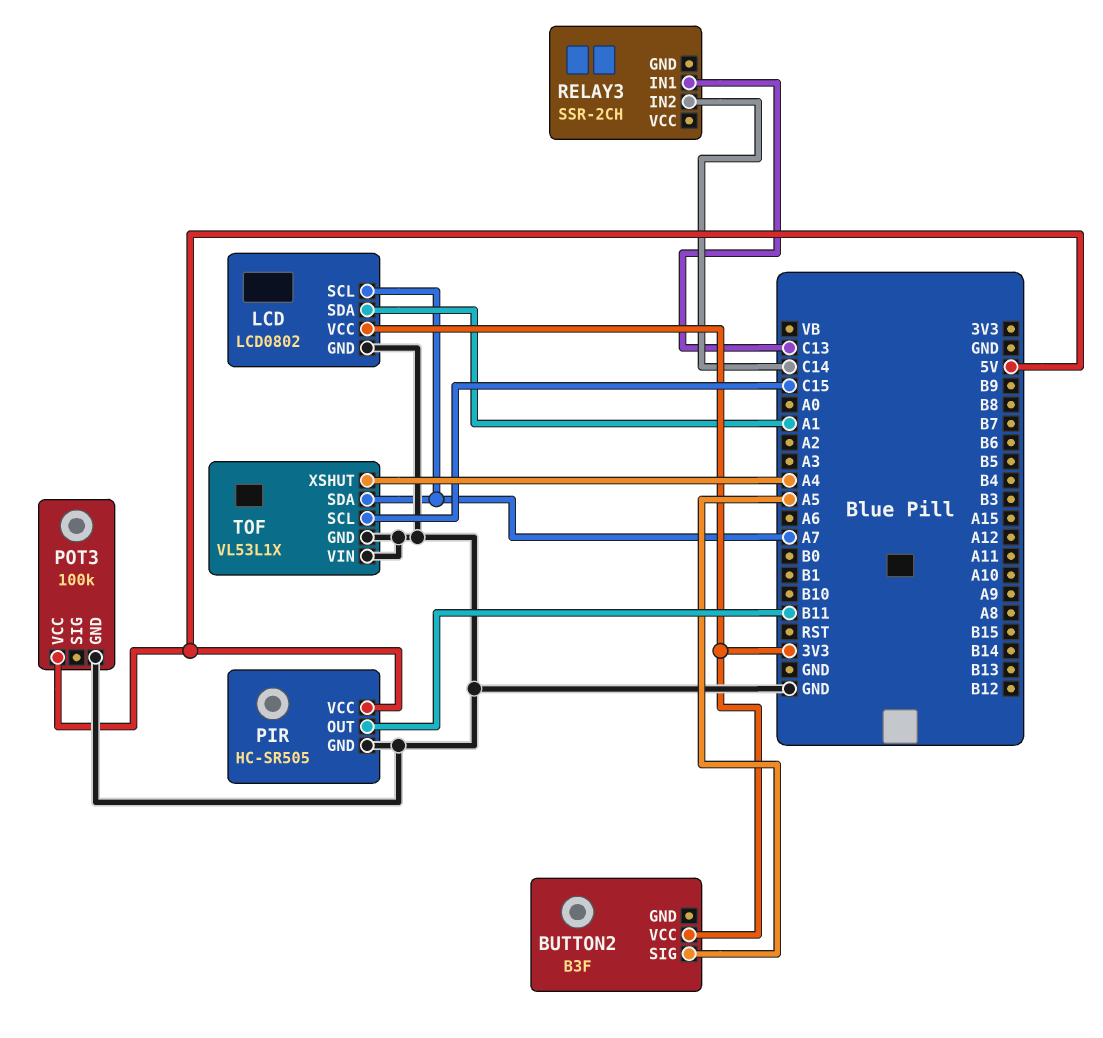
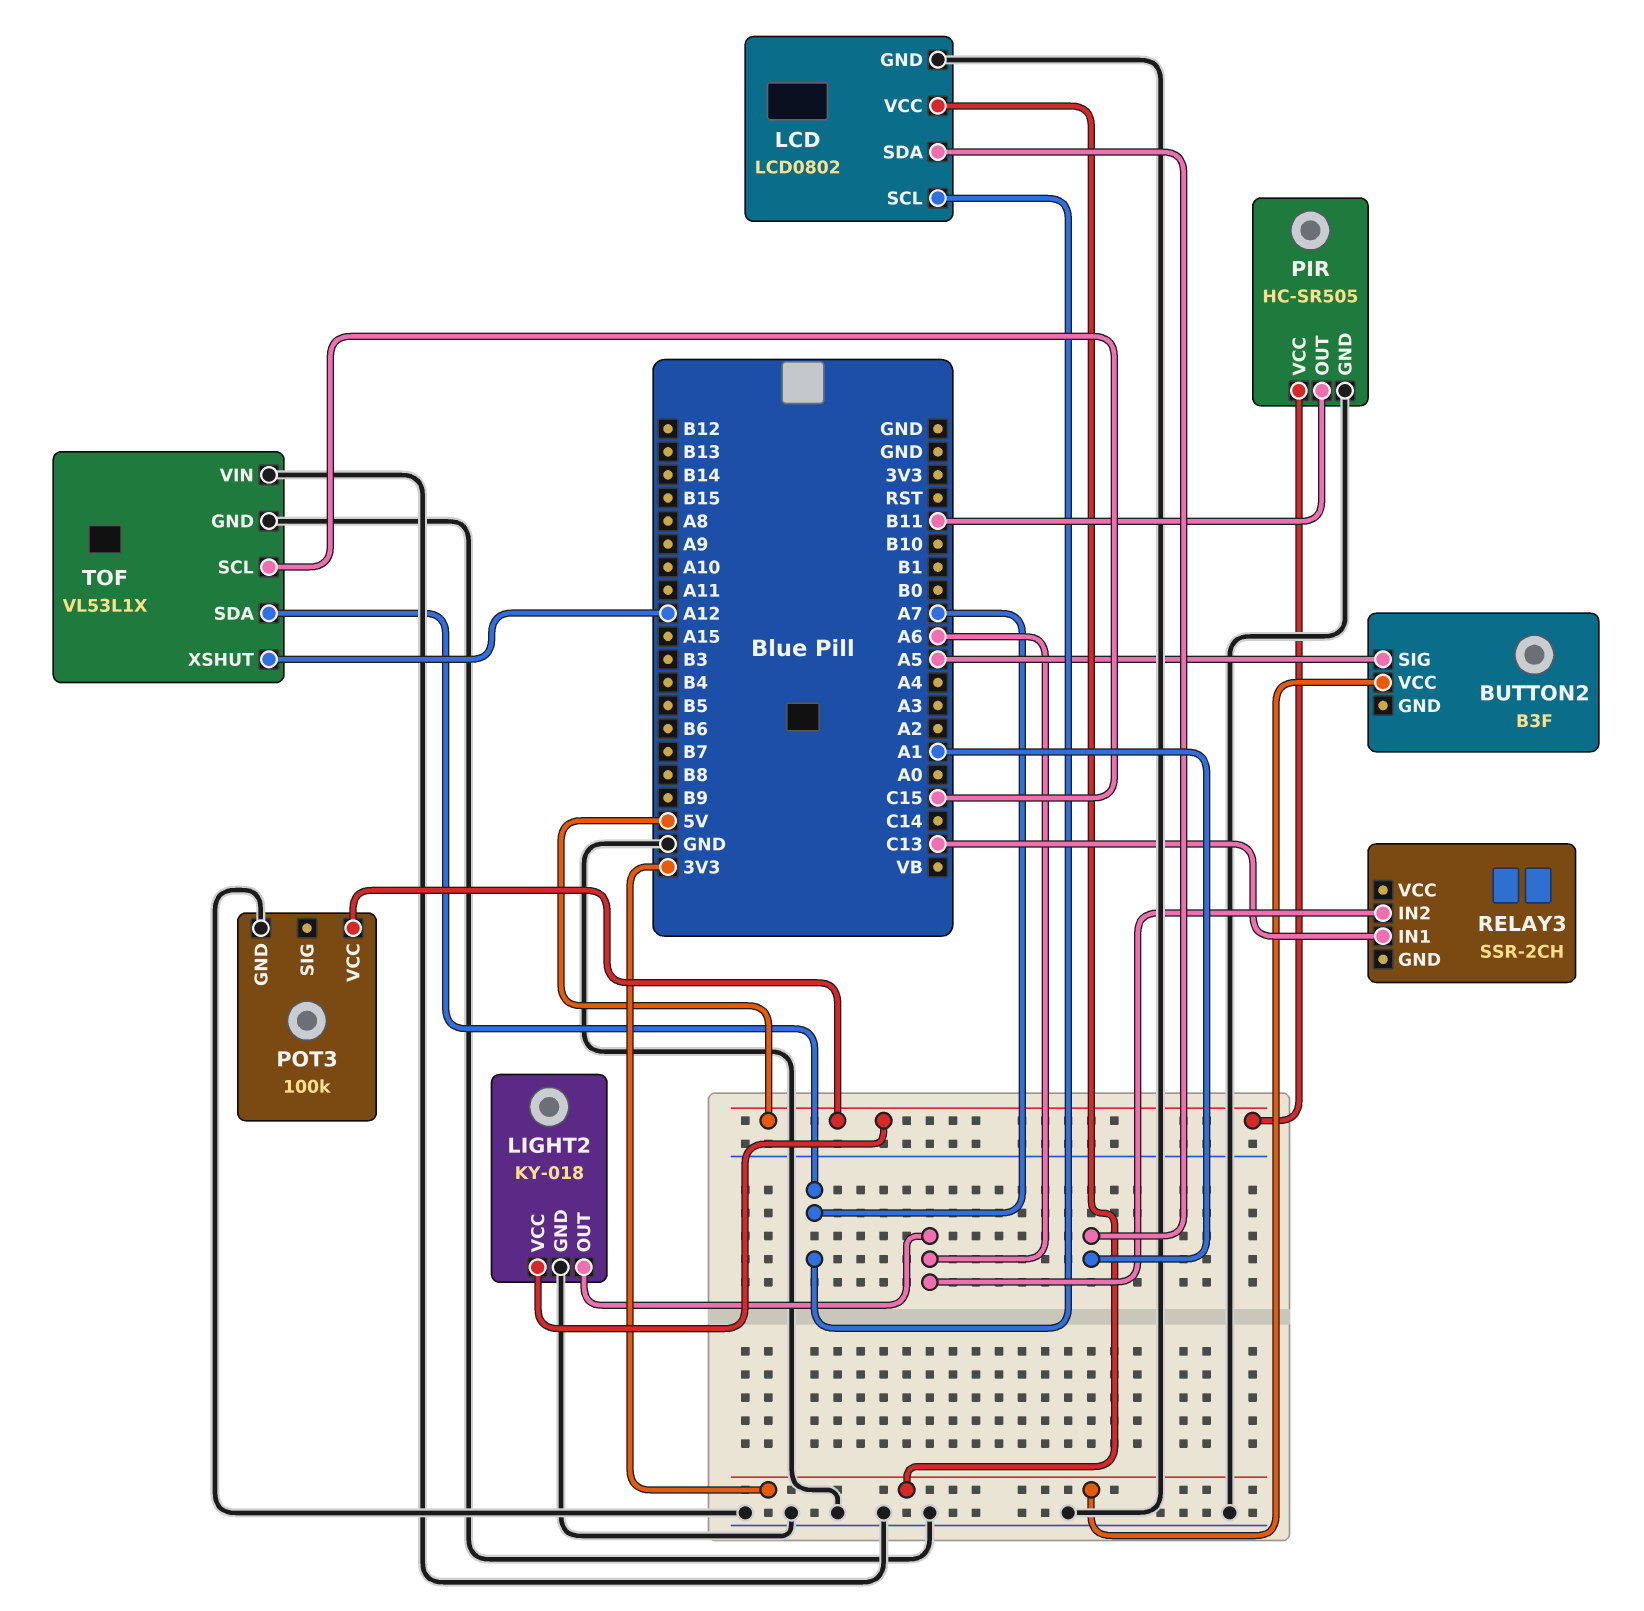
LIGHT2: none -> KY-018
LIGHT2 pin GND: none -> GND
LIGHT2 pin OUT: none -> A6
LIGHT2 pin VCC: none -> 5V
RELAY3 pin IN2: C14 -> A6
TOF pin XSHUT: A4 -> A12

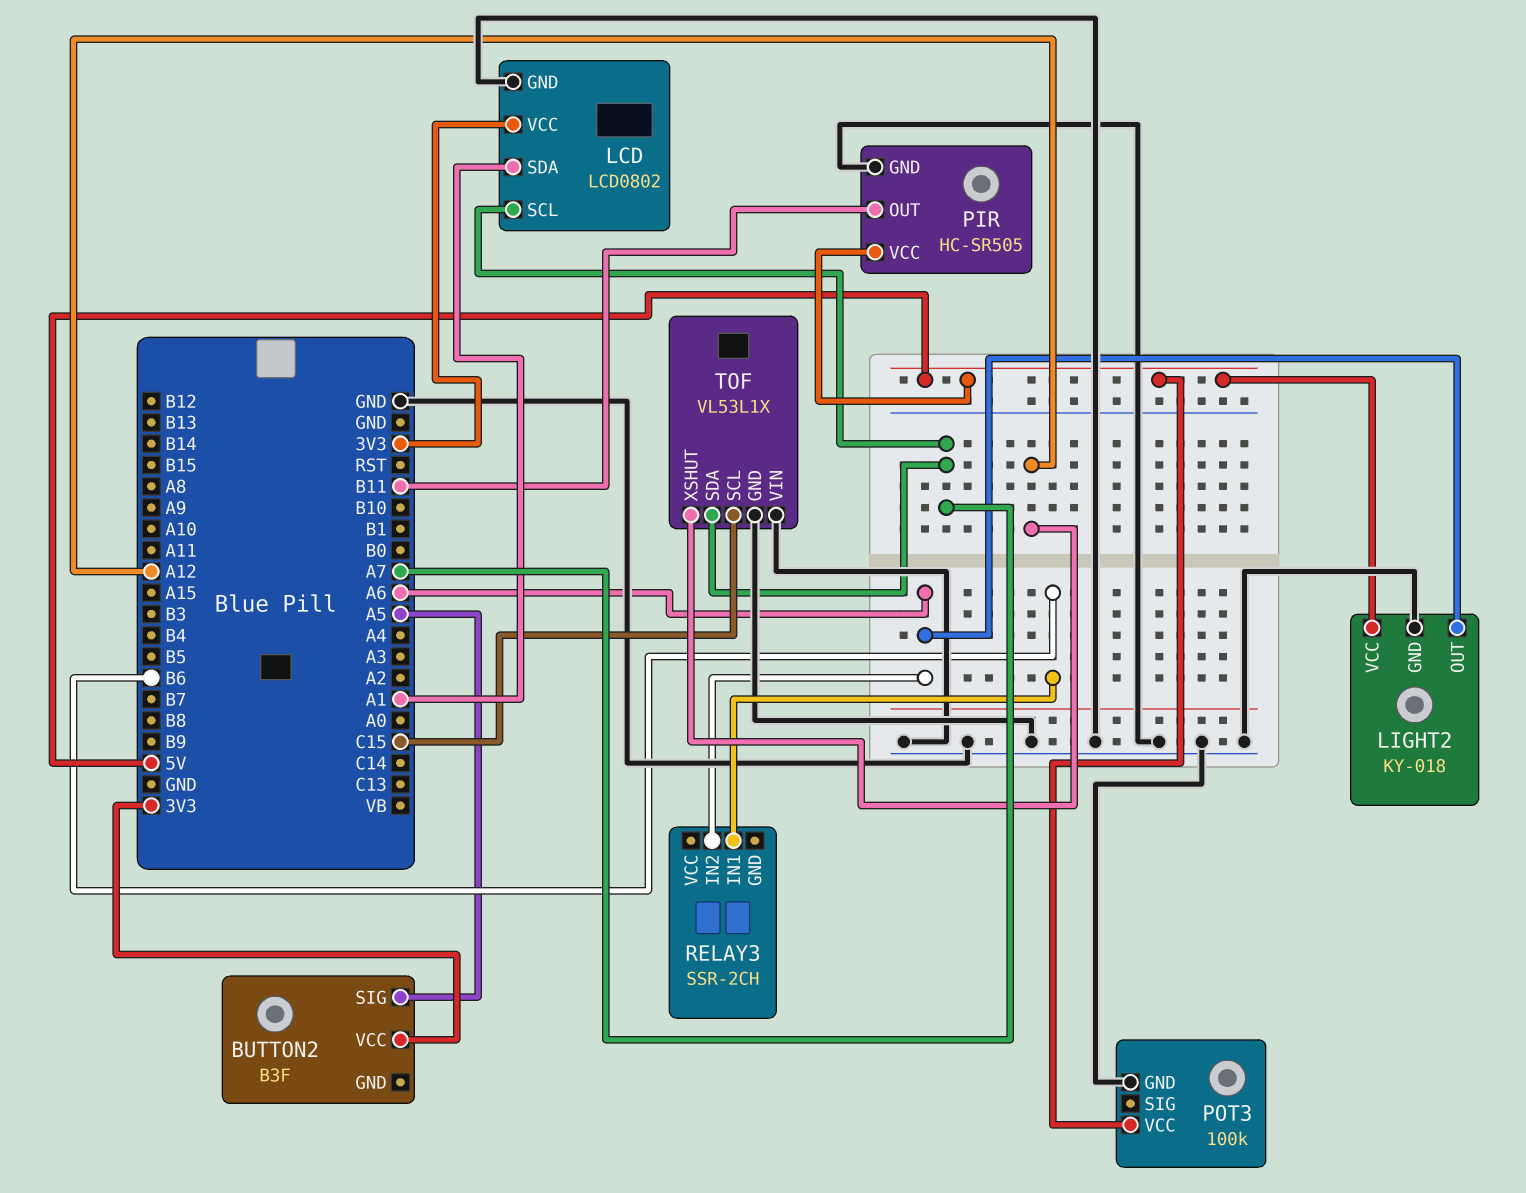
RELAY3 pin IN1: C13 -> B6

